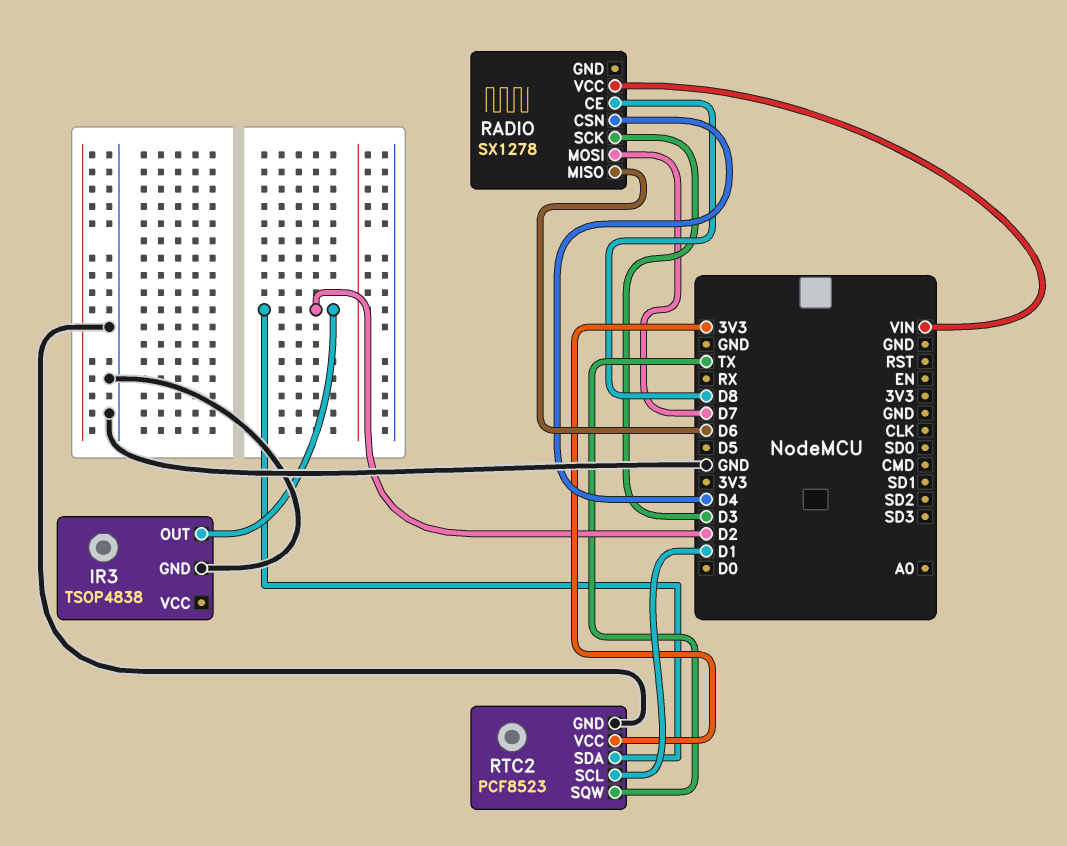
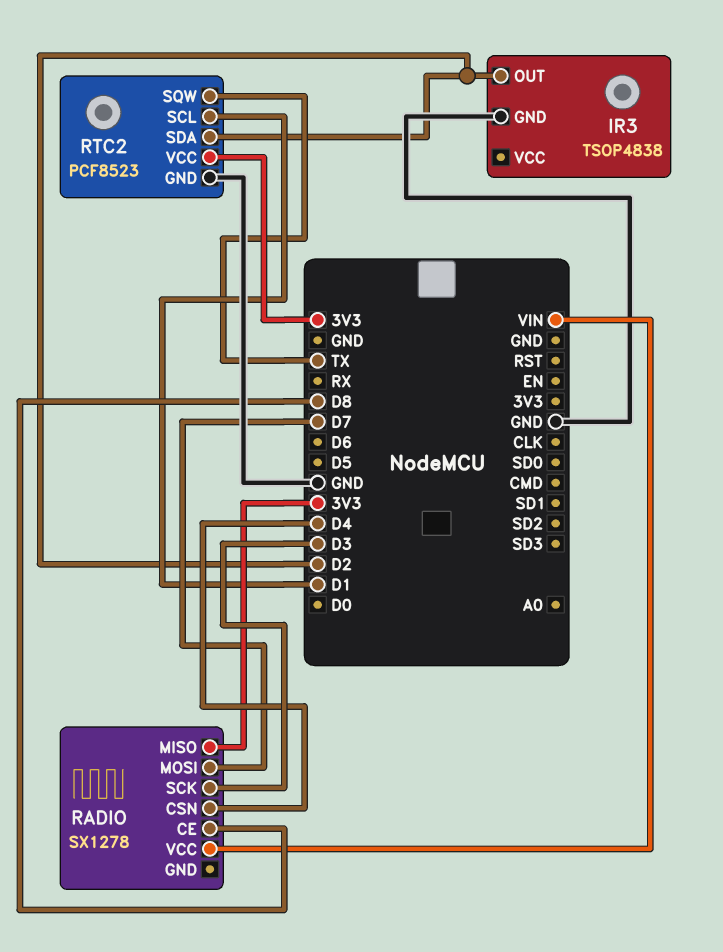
RADIO pin MISO: D6 -> 3V3

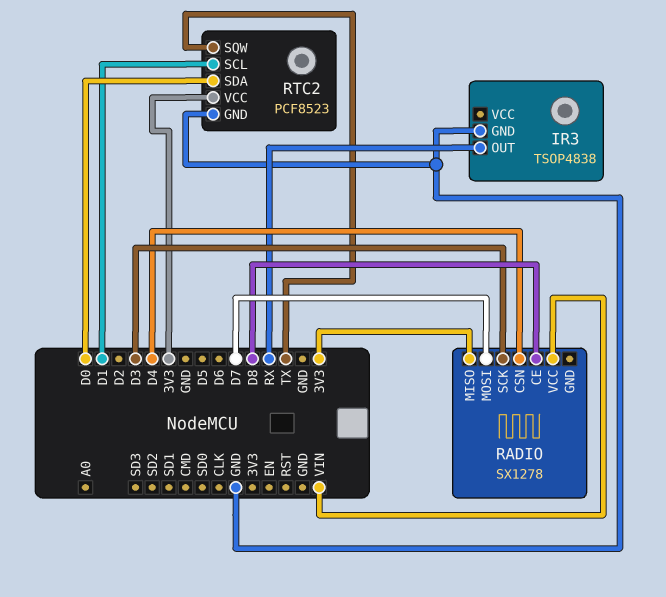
IR3 pin OUT: D2 -> RX
RTC2 pin SDA: D2 -> D0

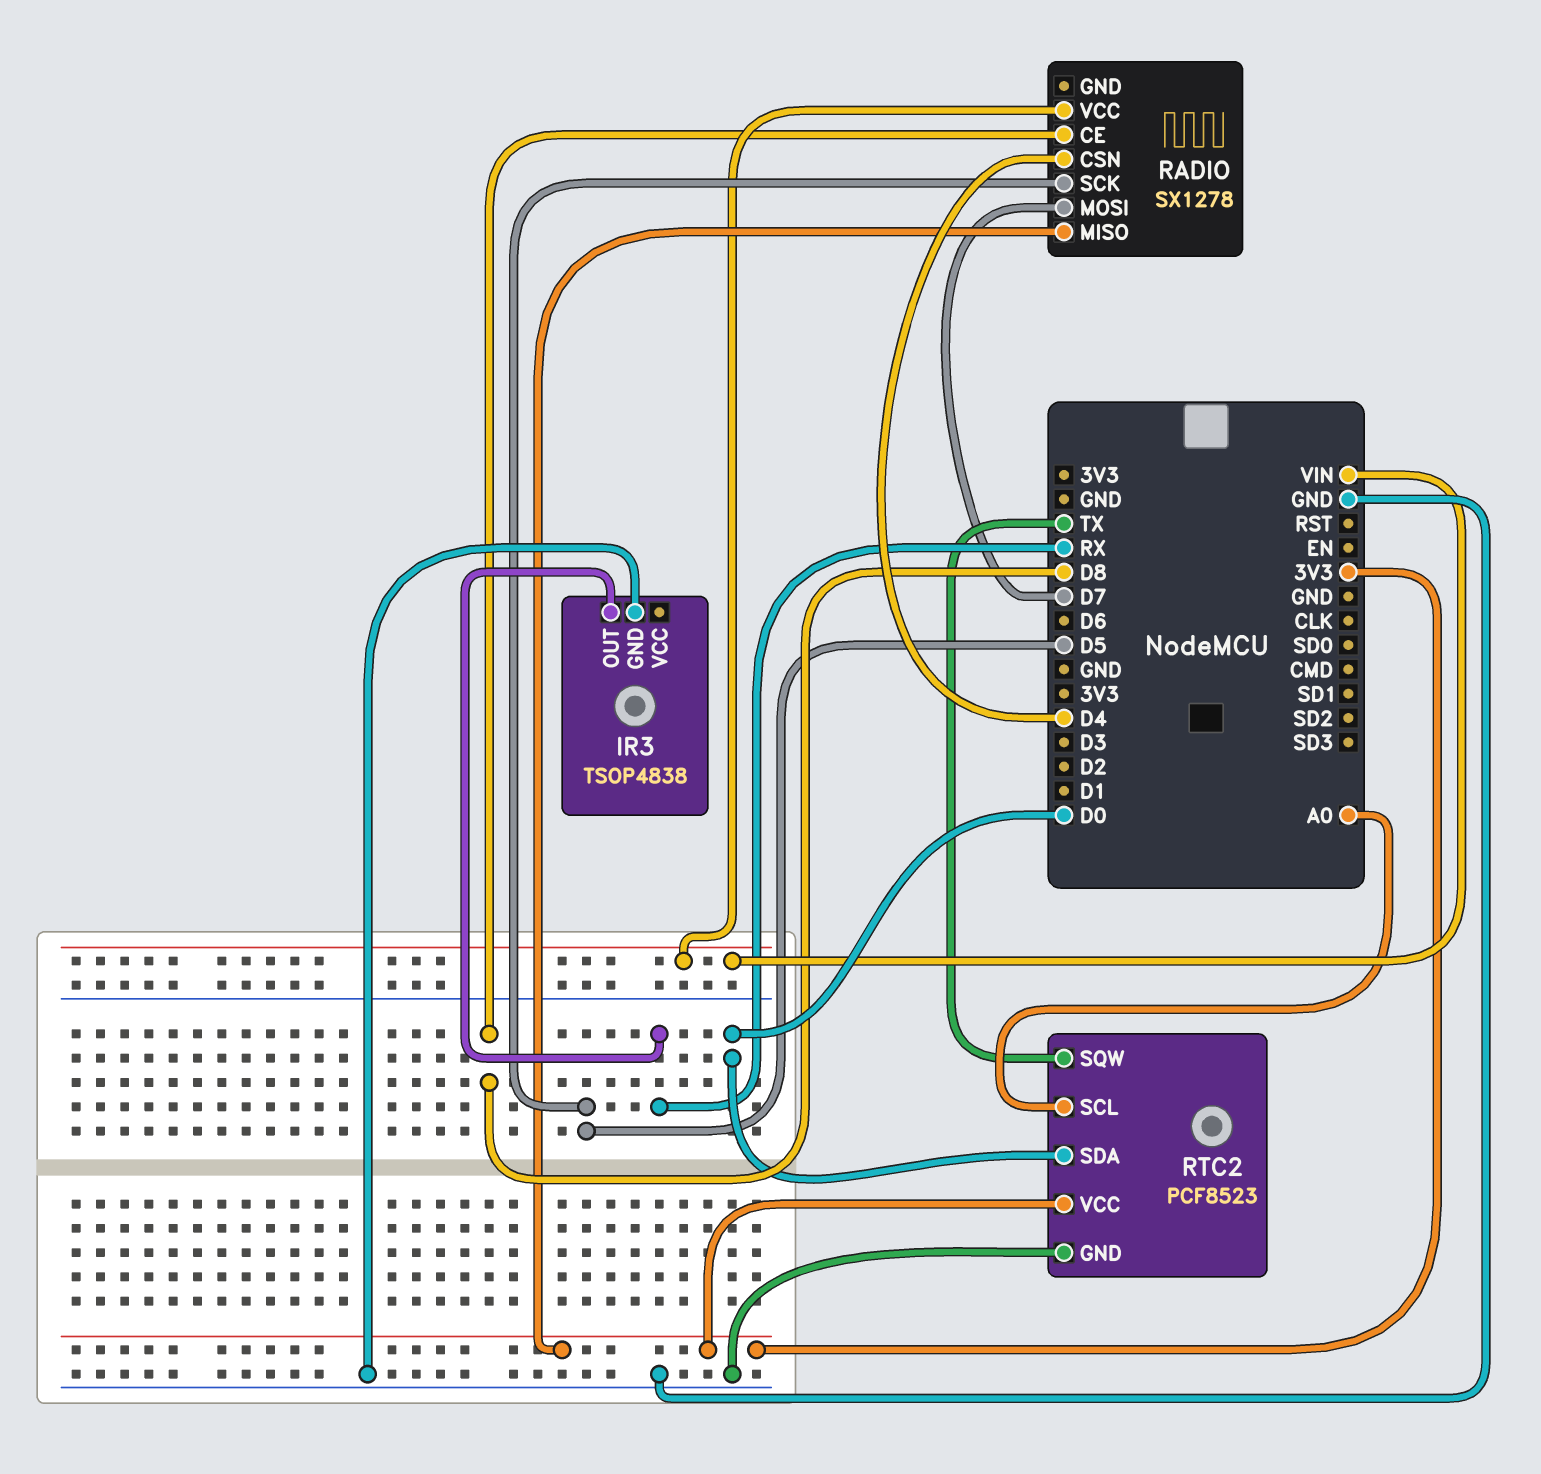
RADIO pin SCK: D3 -> D5
RTC2 pin SCL: D1 -> A0

